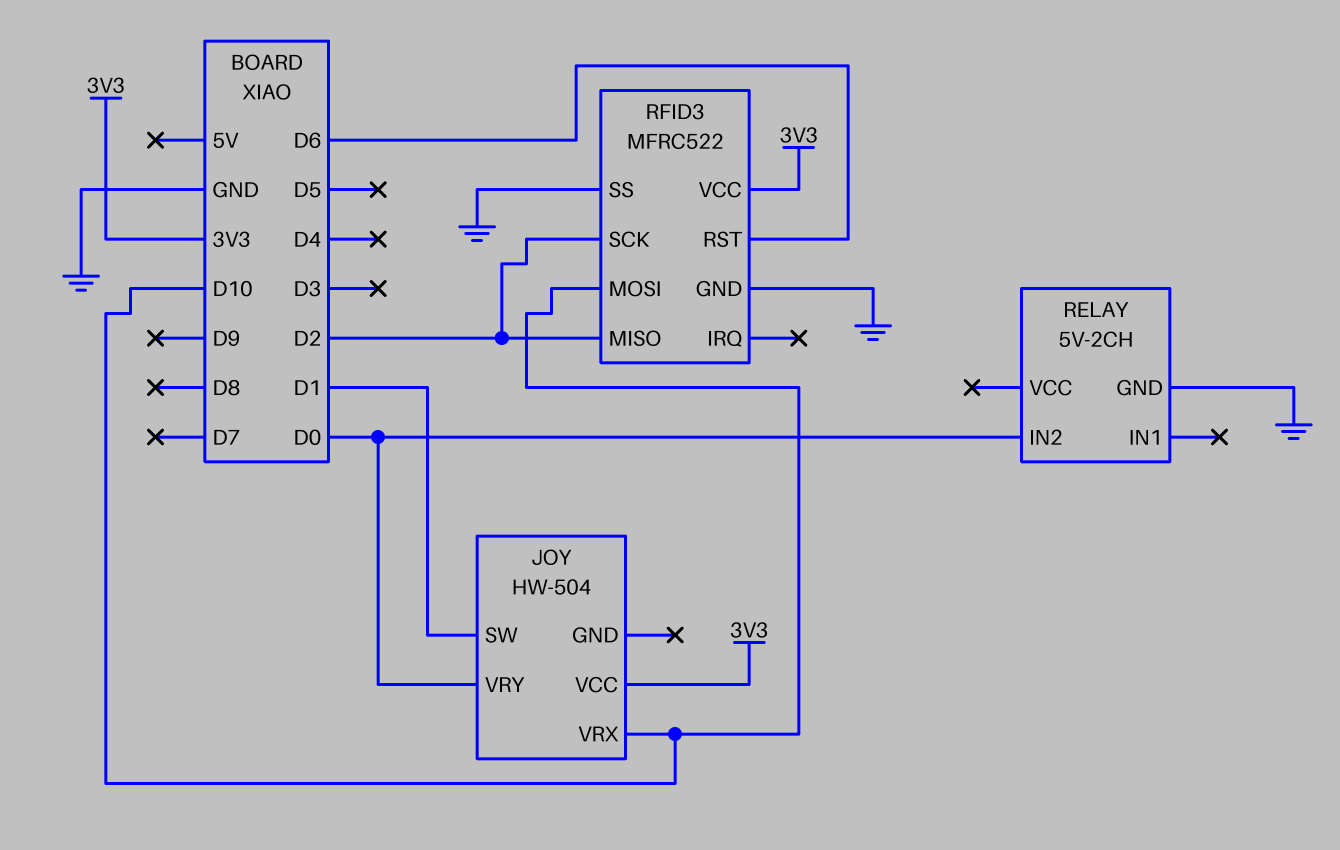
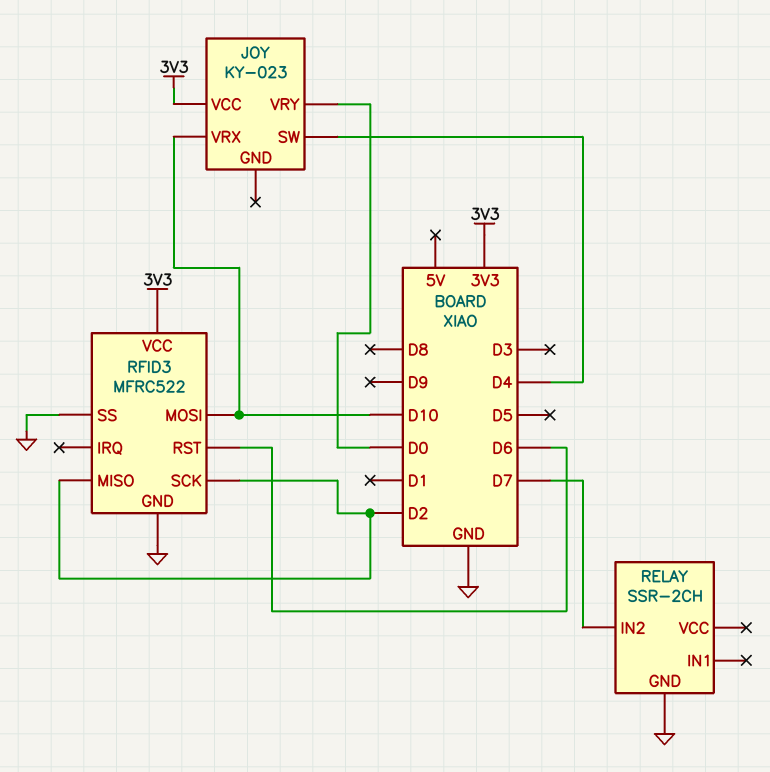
JOY: HW-504 -> KY-023
JOY pin SW: D1 -> D4
RELAY: 5V-2CH -> SSR-2CH
RELAY pin IN2: D0 -> D7

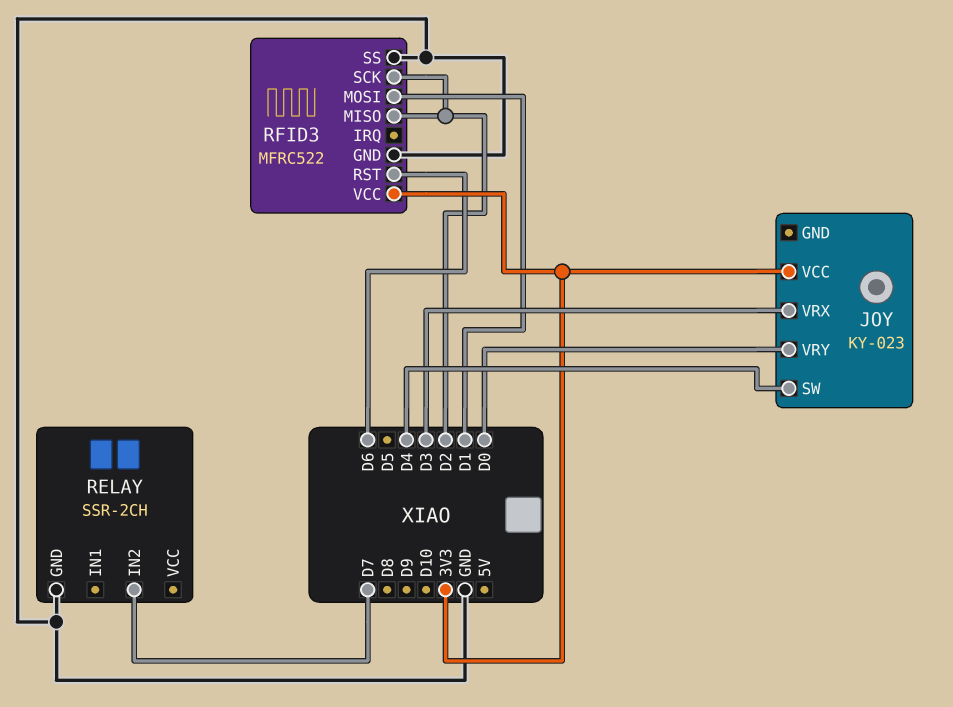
JOY pin VRX: D10 -> D3
RFID3 pin MOSI: D10 -> D1

